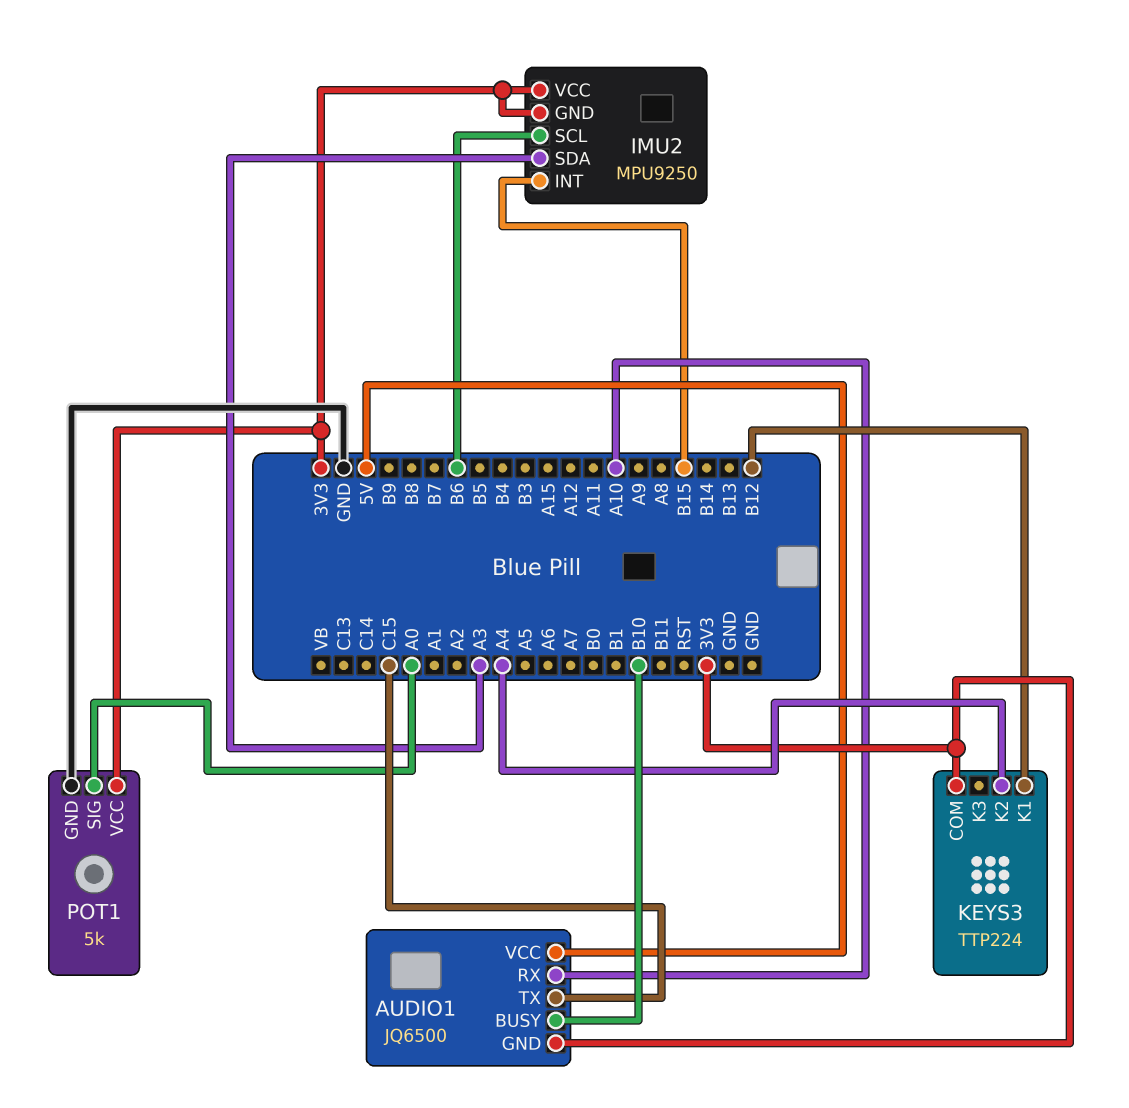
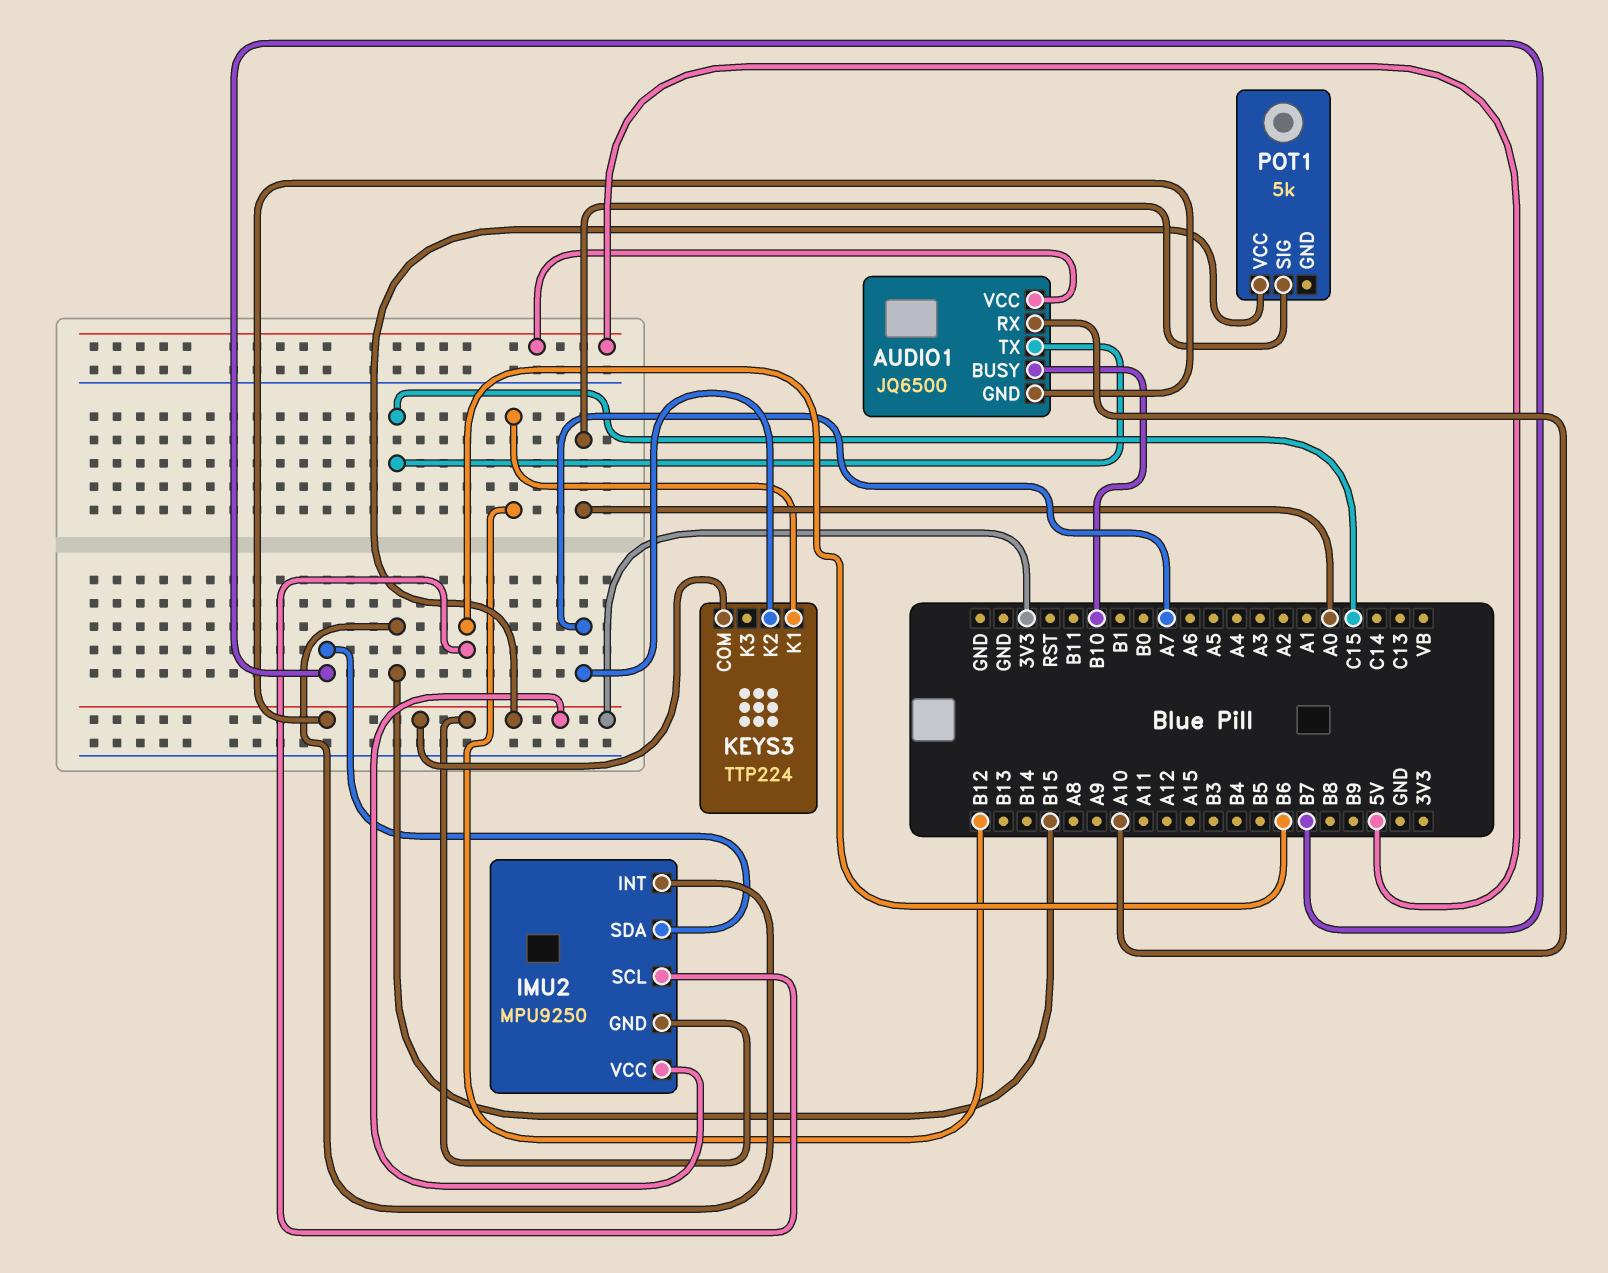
IMU2 pin SDA: A3 -> B7
KEYS3 pin K2: A4 -> A7
POT1 pin GND: GND -> none

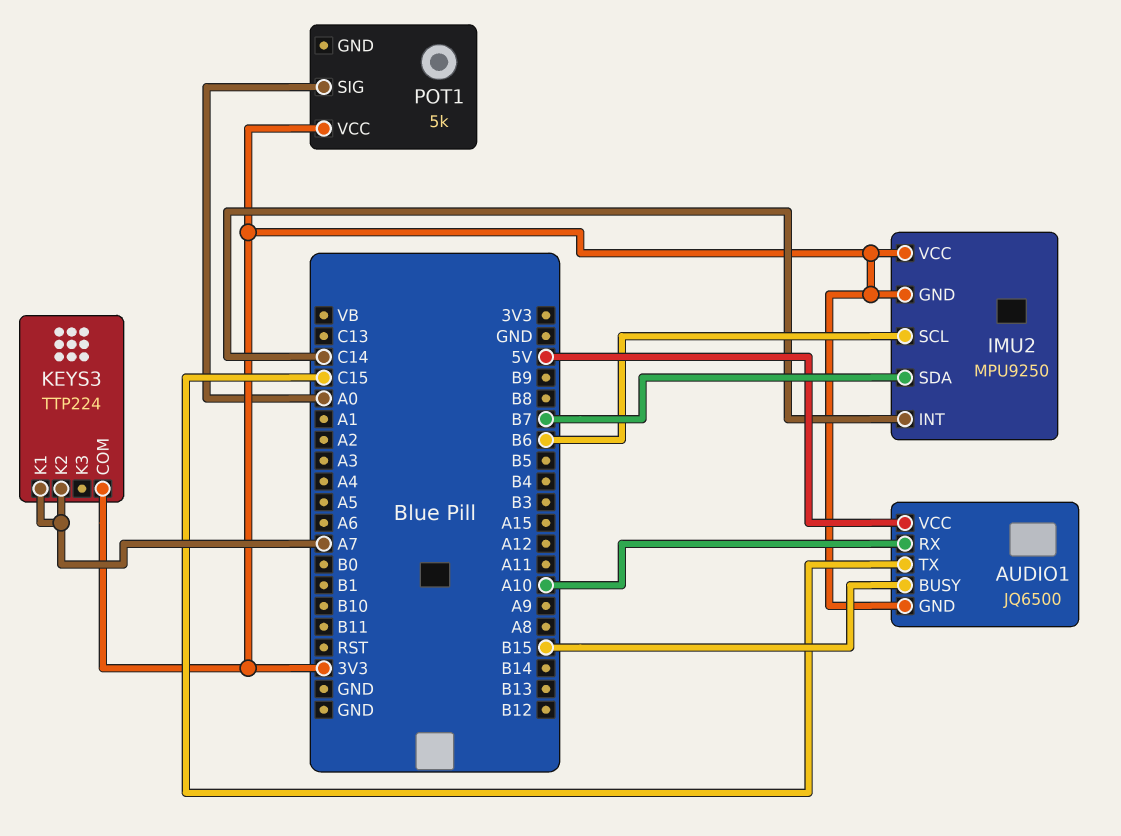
AUDIO1 pin BUSY: B10 -> B15
IMU2 pin INT: B15 -> C14
KEYS3 pin K1: B12 -> A7

